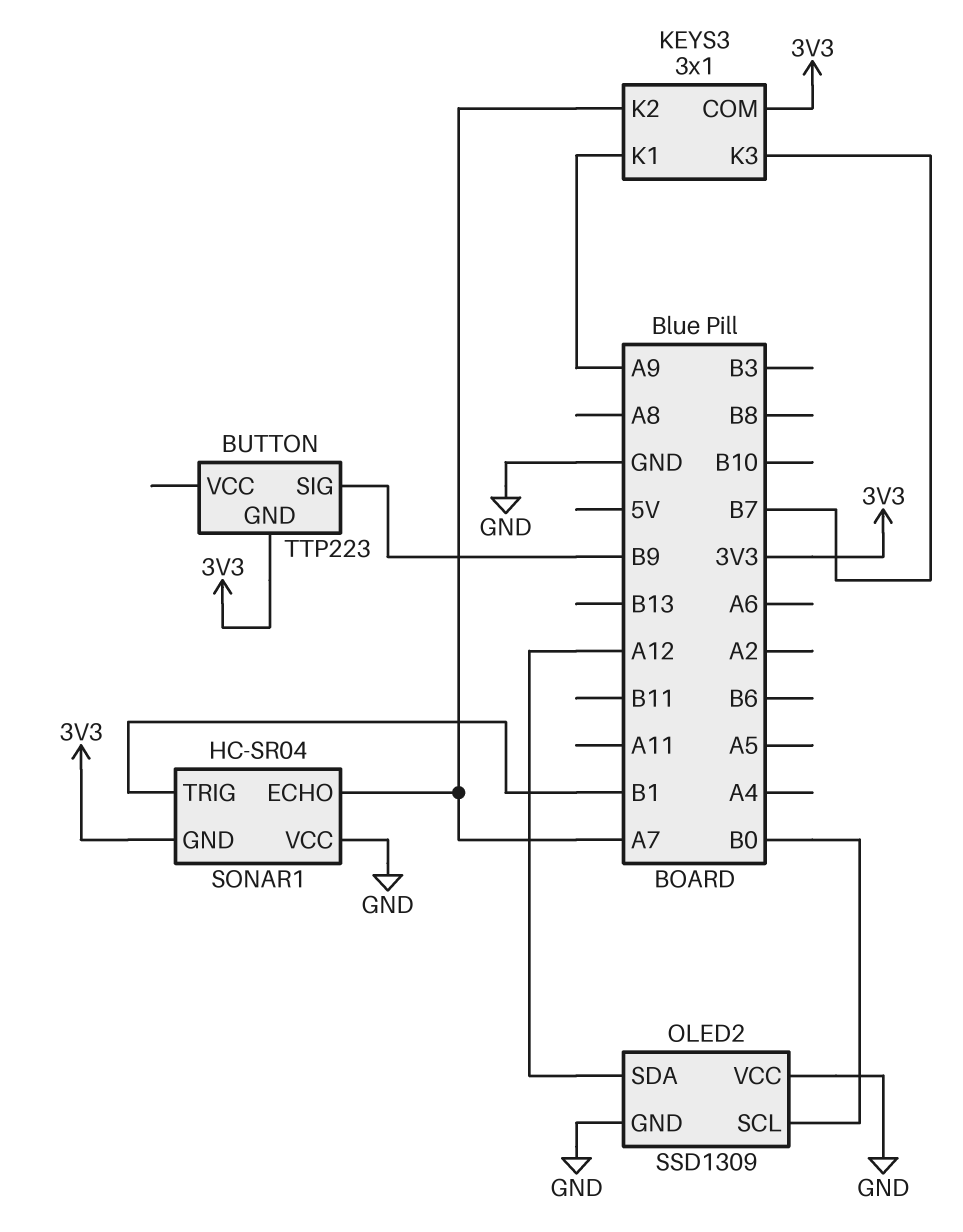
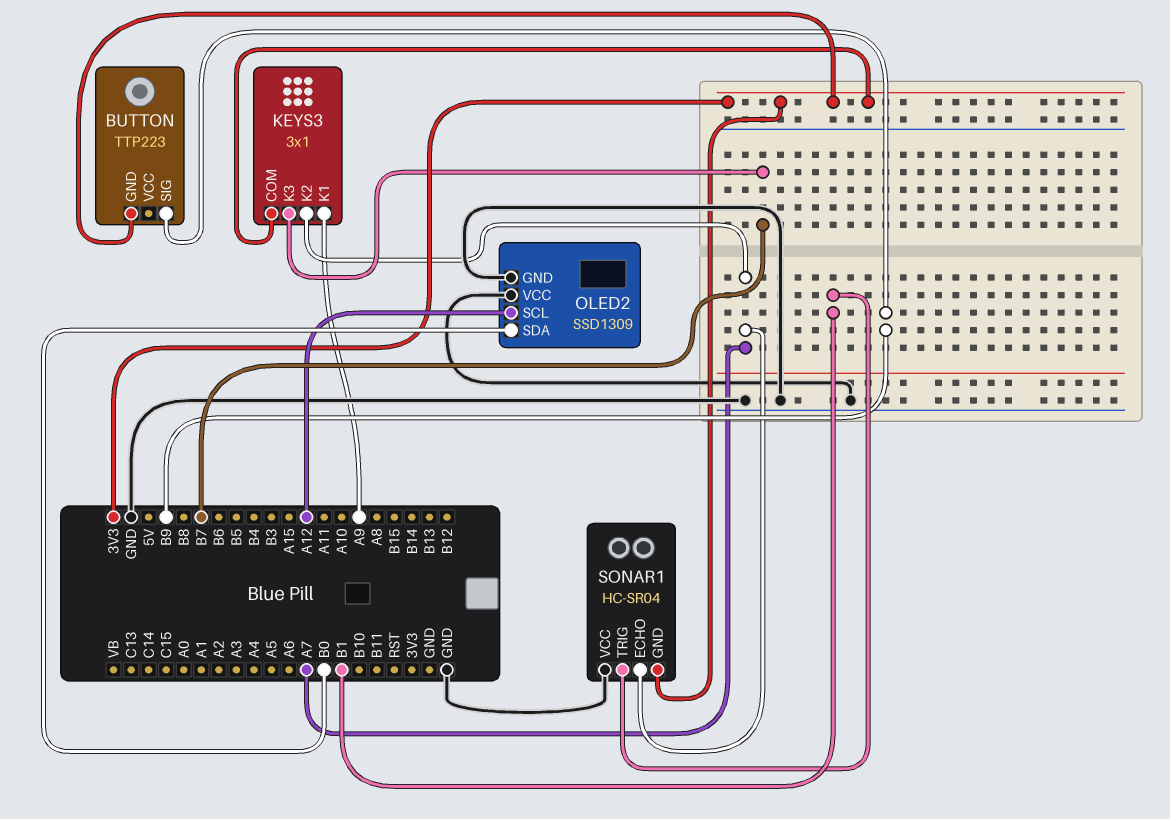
OLED2 pin SCL: B0 -> A12
OLED2 pin SDA: A12 -> B0

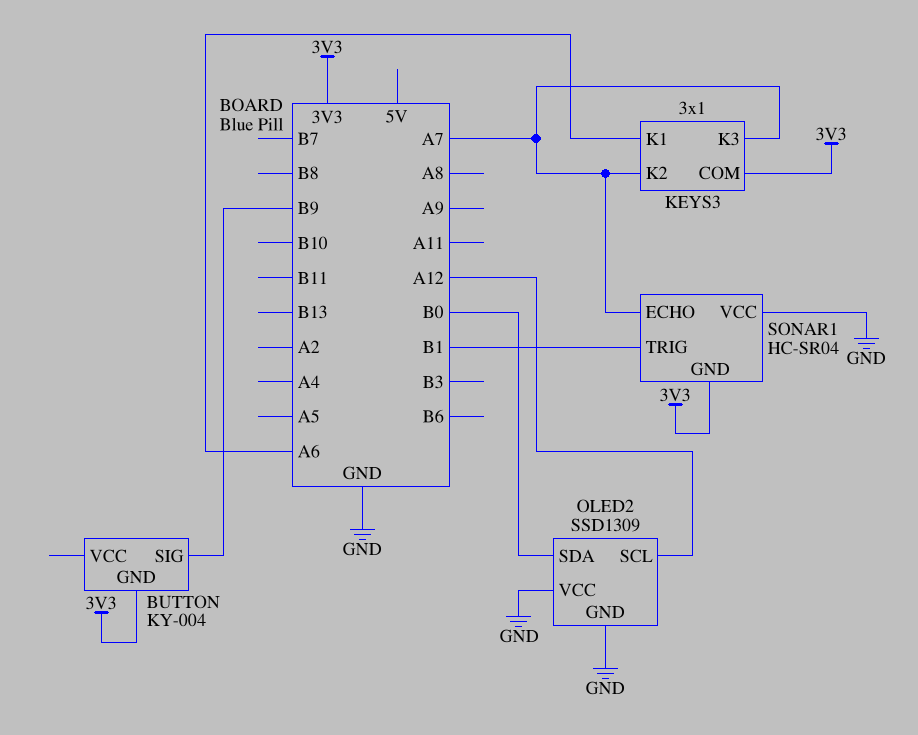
BUTTON: TTP223 -> KY-004
KEYS3 pin K1: A9 -> A6
KEYS3 pin K3: B7 -> A7

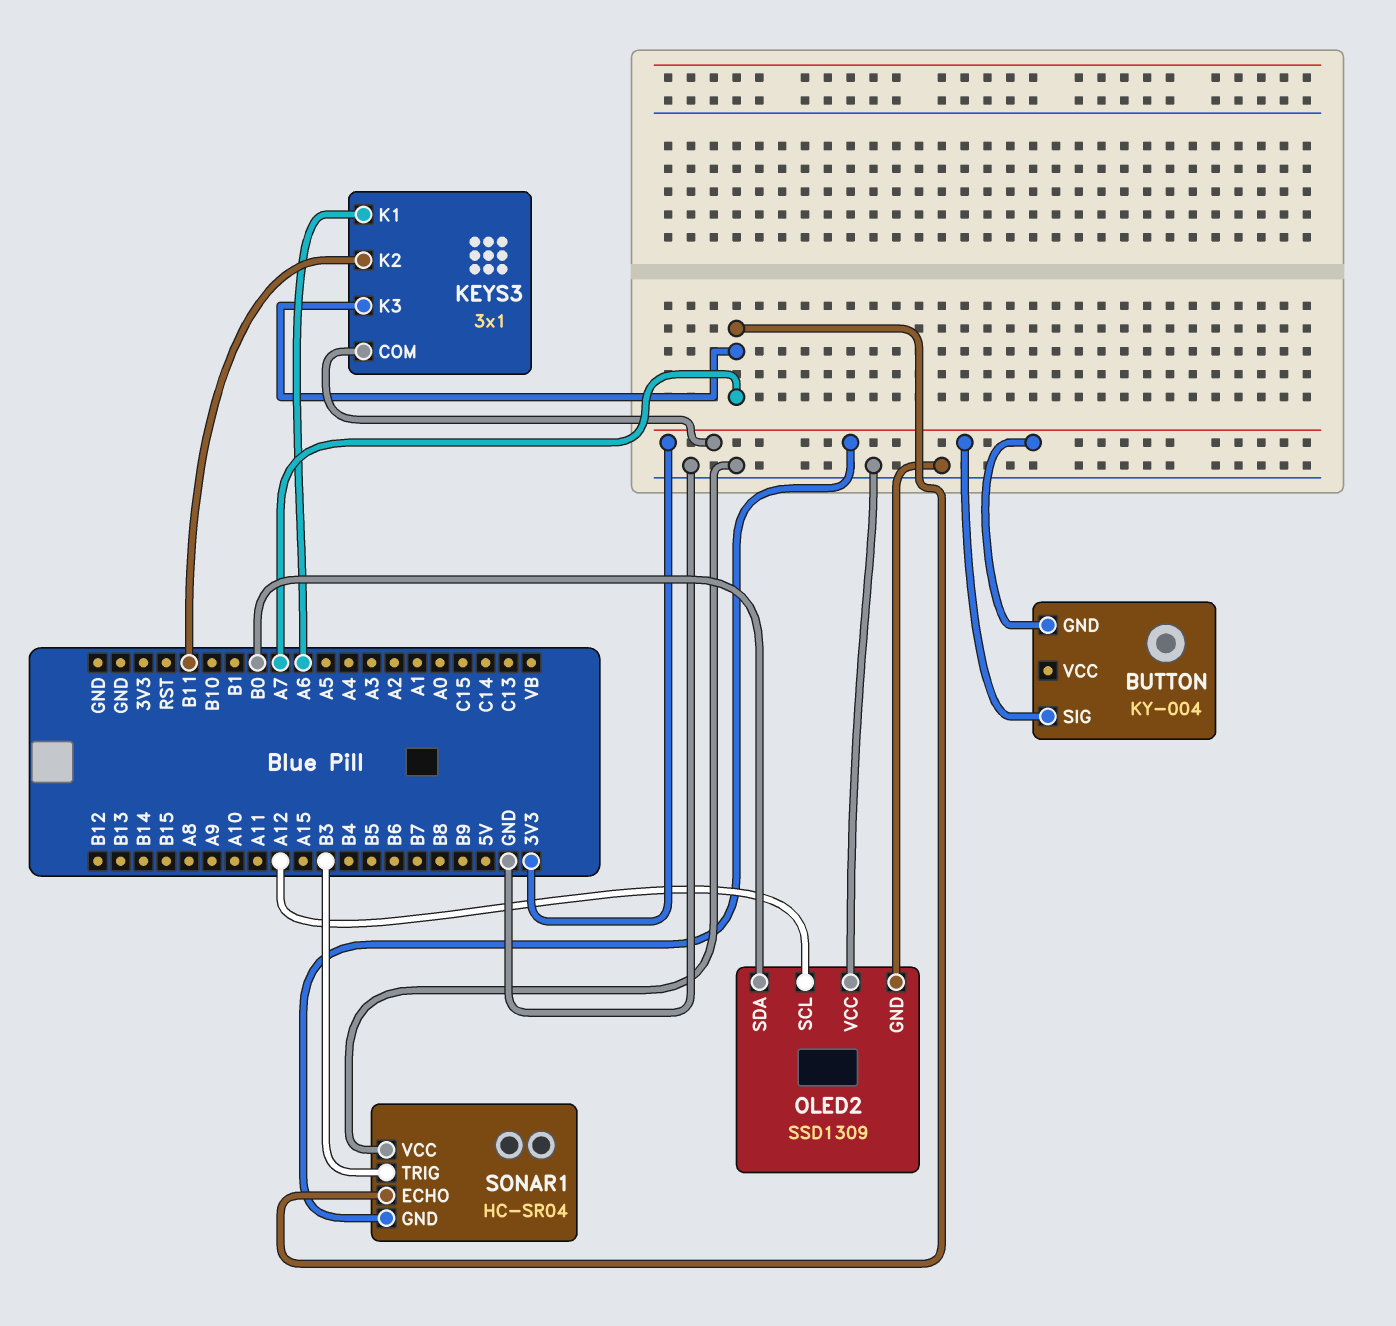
BUTTON pin SIG: B9 -> 3V3
KEYS3 pin K2: A7 -> B11
SONAR1 pin TRIG: B1 -> B3

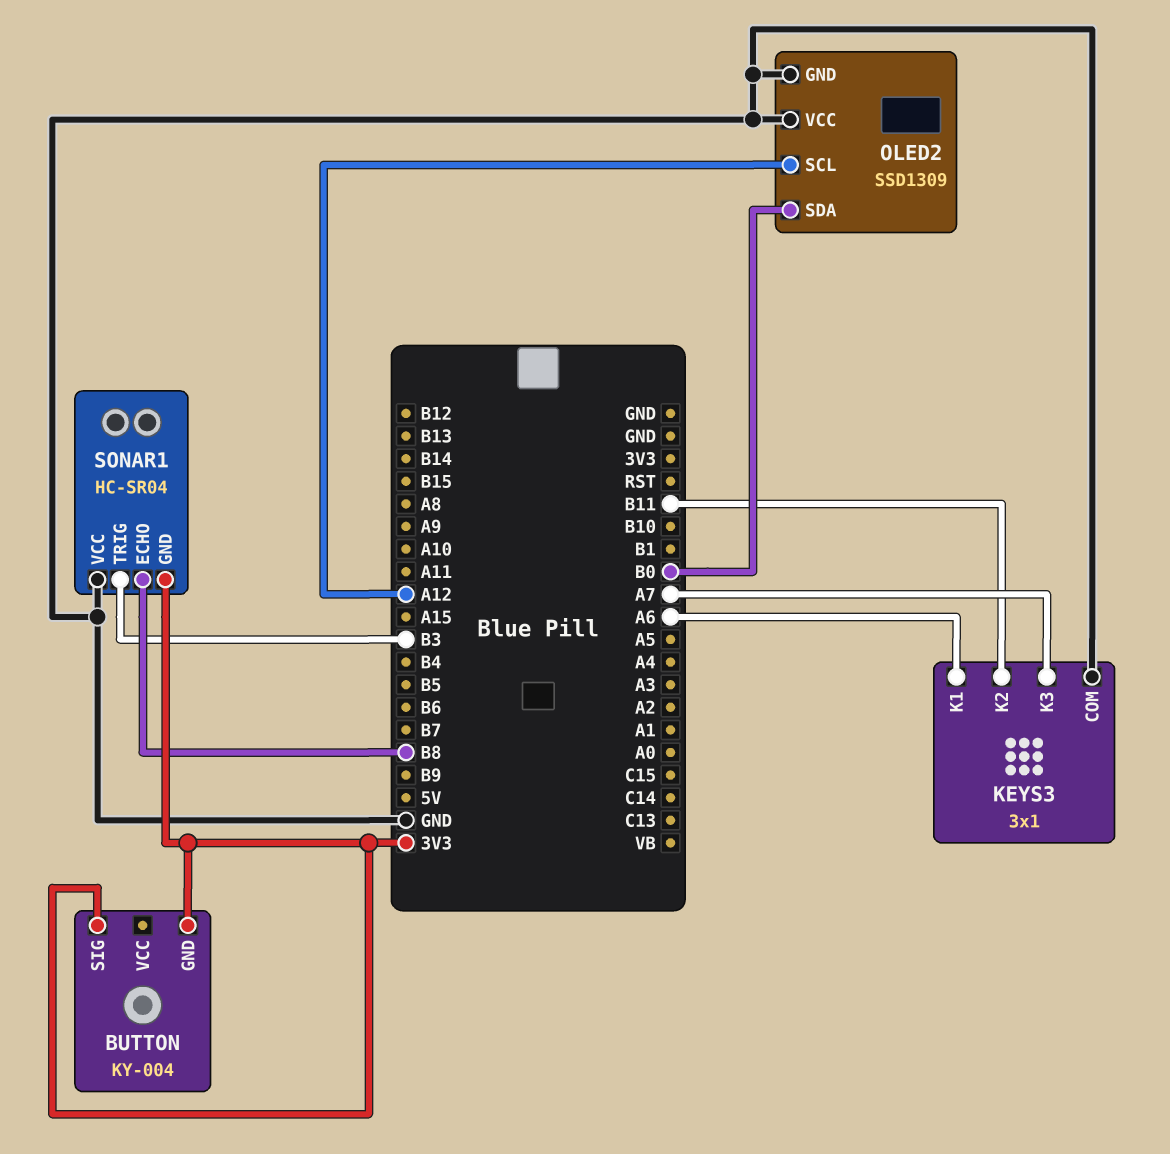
KEYS3 pin COM: 3V3 -> GND
SONAR1 pin ECHO: A7 -> B8

